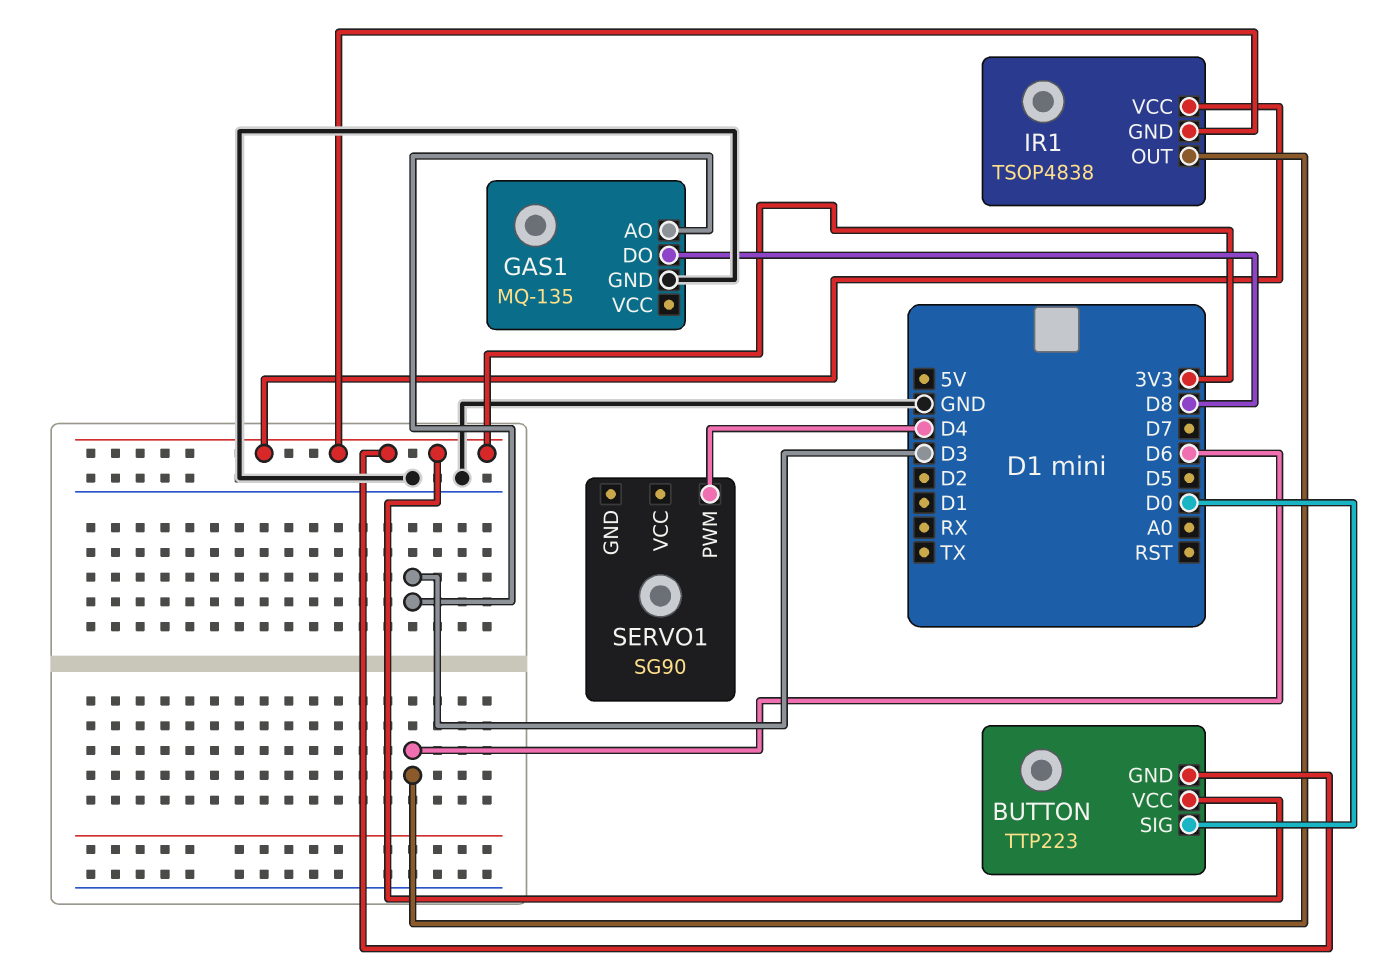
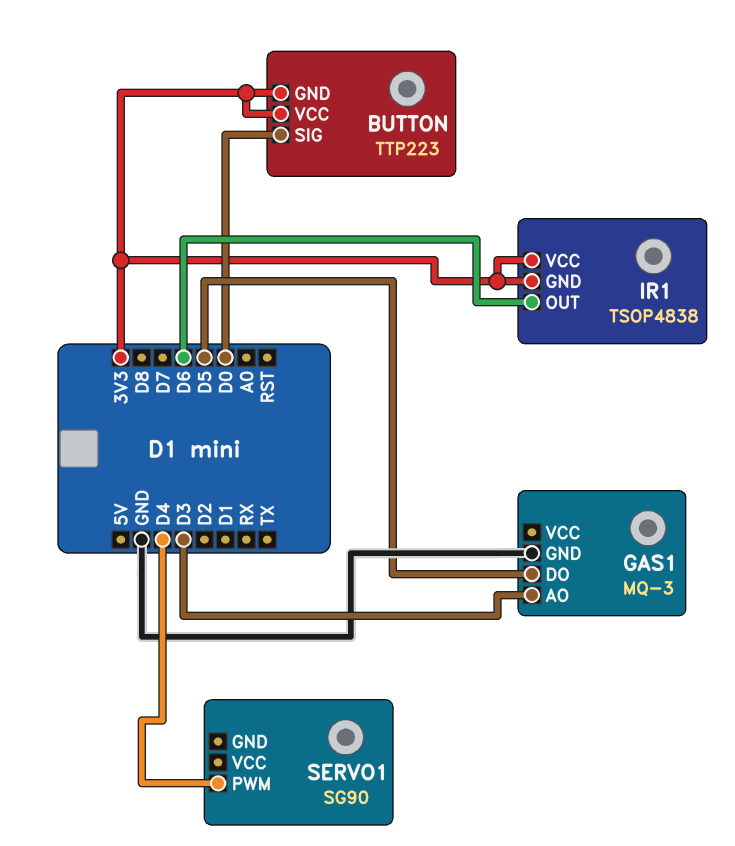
GAS1: MQ-135 -> MQ-3
GAS1 pin DO: D8 -> D5

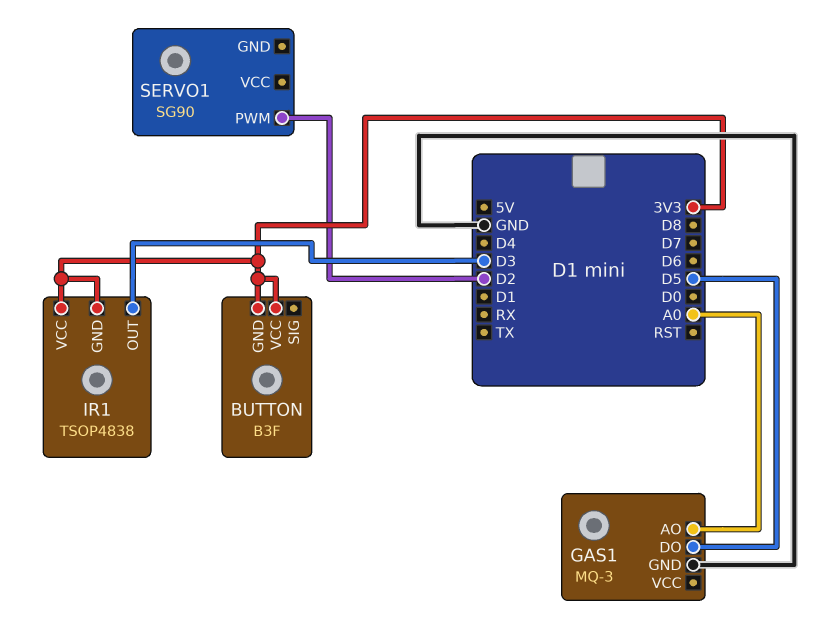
BUTTON: TTP223 -> B3F
BUTTON pin SIG: D0 -> none
GAS1 pin AO: D3 -> A0
IR1 pin OUT: D6 -> D3
SERVO1 pin PWM: D4 -> D2

